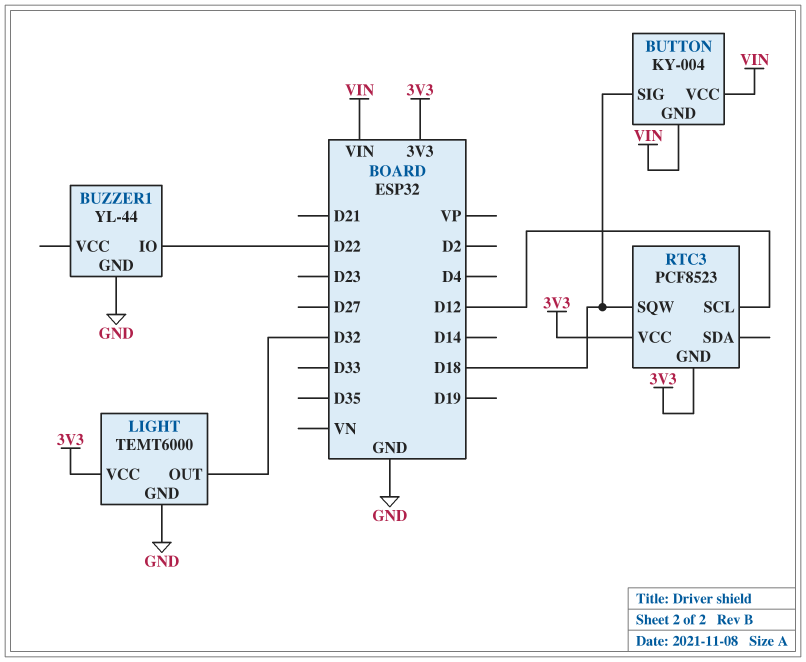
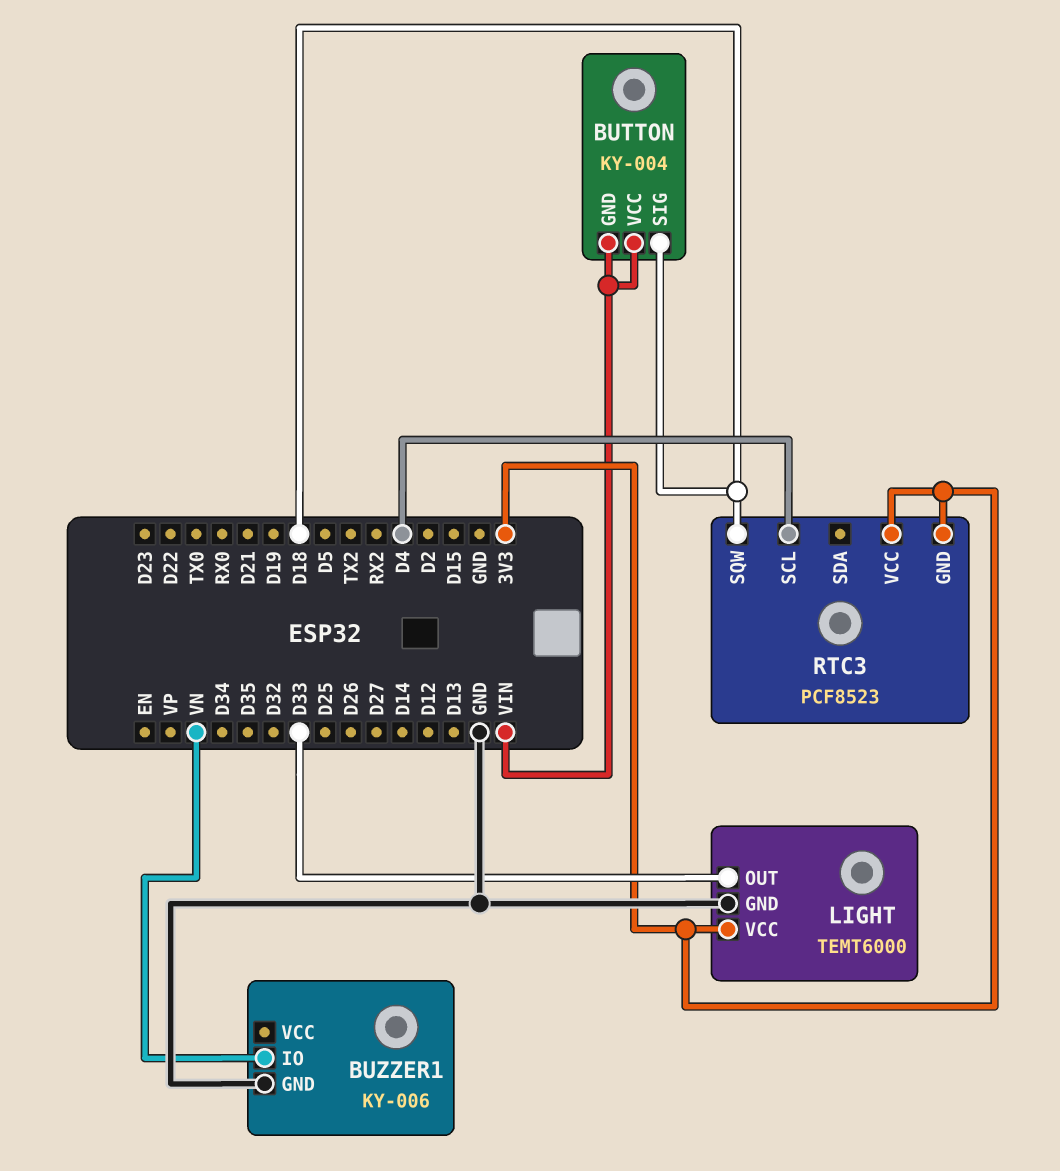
BUZZER1: YL-44 -> KY-006
BUZZER1 pin IO: D22 -> VN
LIGHT pin OUT: D32 -> D33
RTC3 pin SCL: D12 -> D4

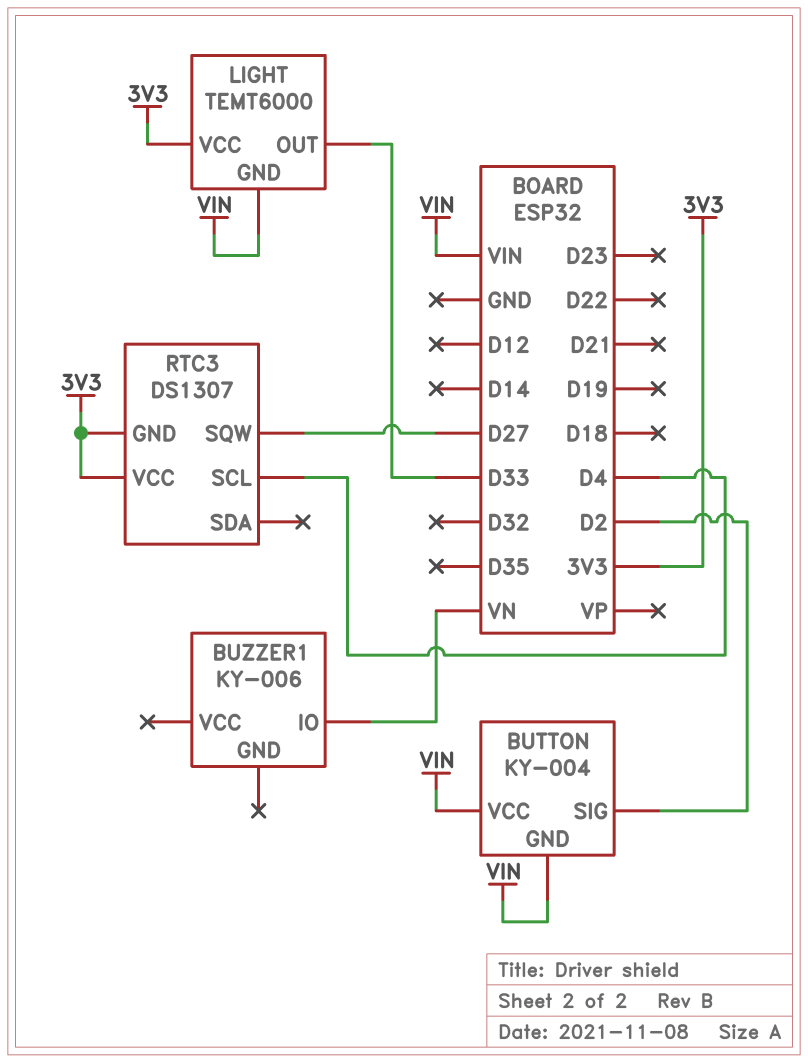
BUTTON pin SIG: D18 -> D2
BUZZER1 pin GND: GND -> none
LIGHT pin GND: GND -> VIN
RTC3: PCF8523 -> DS1307
RTC3 pin SQW: D18 -> D27

